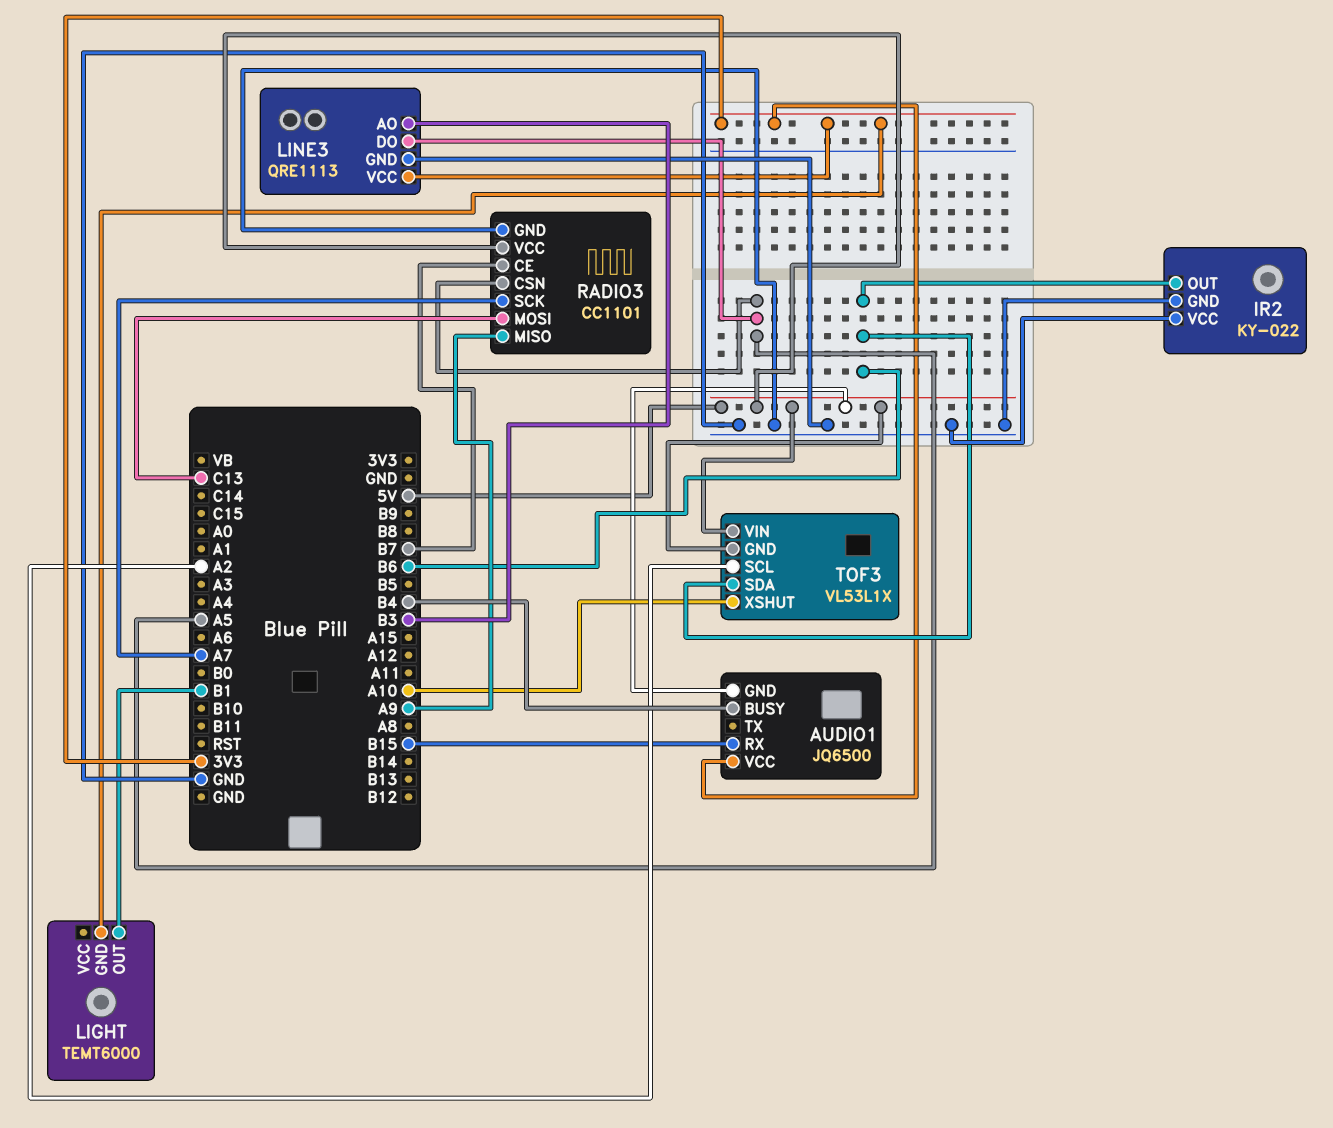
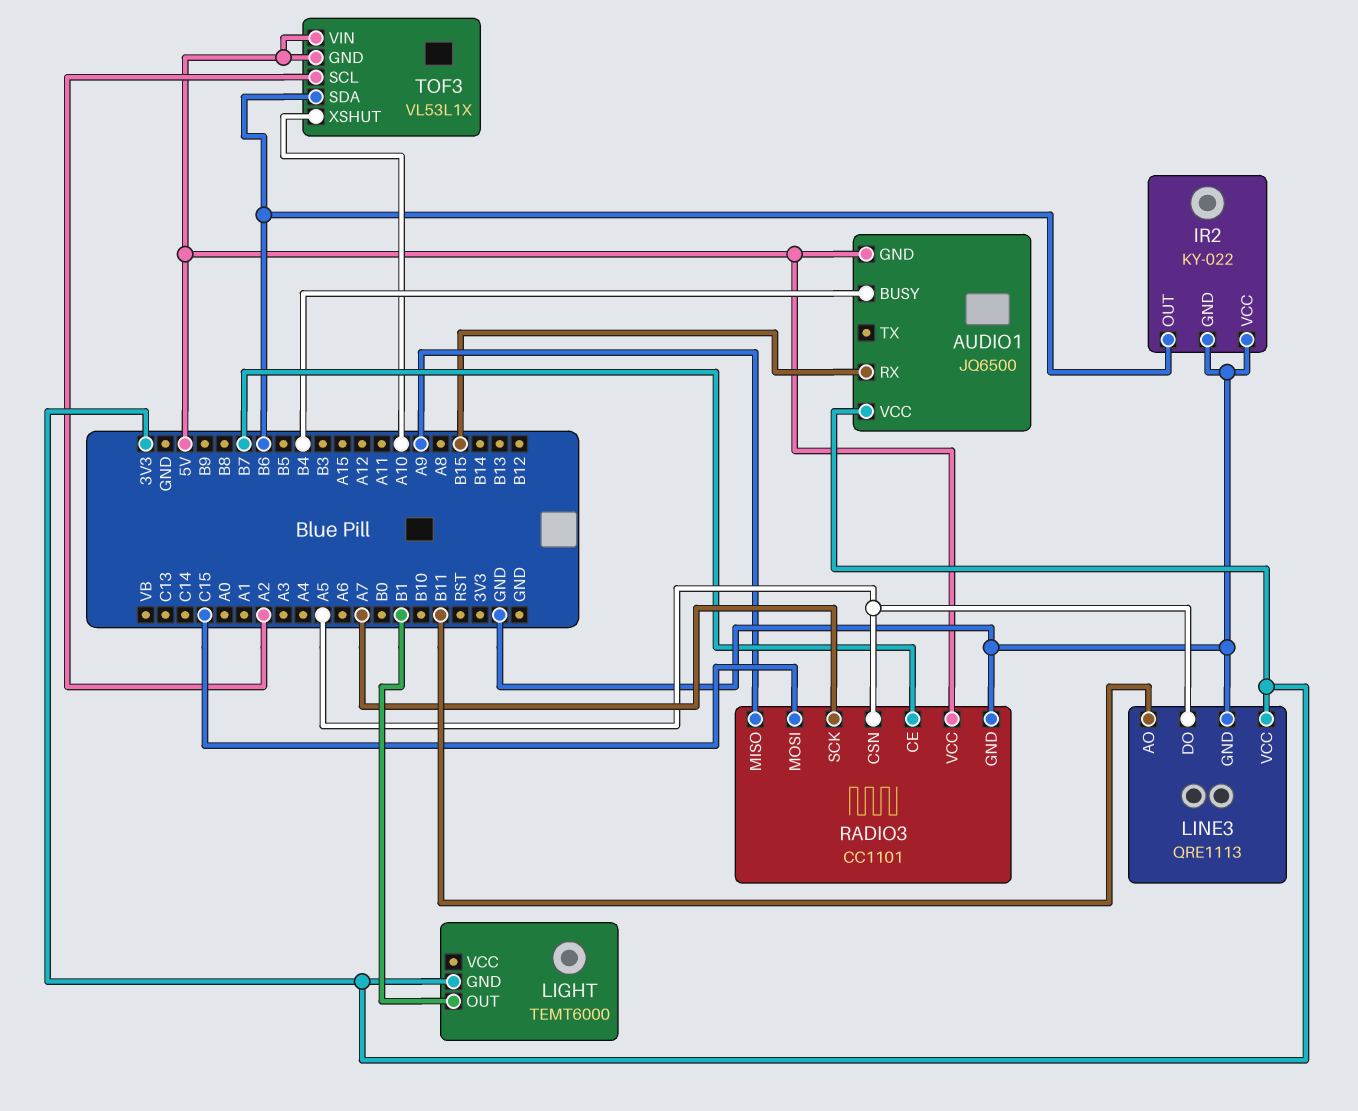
LINE3 pin AO: B3 -> B11
RADIO3 pin MOSI: C13 -> C15

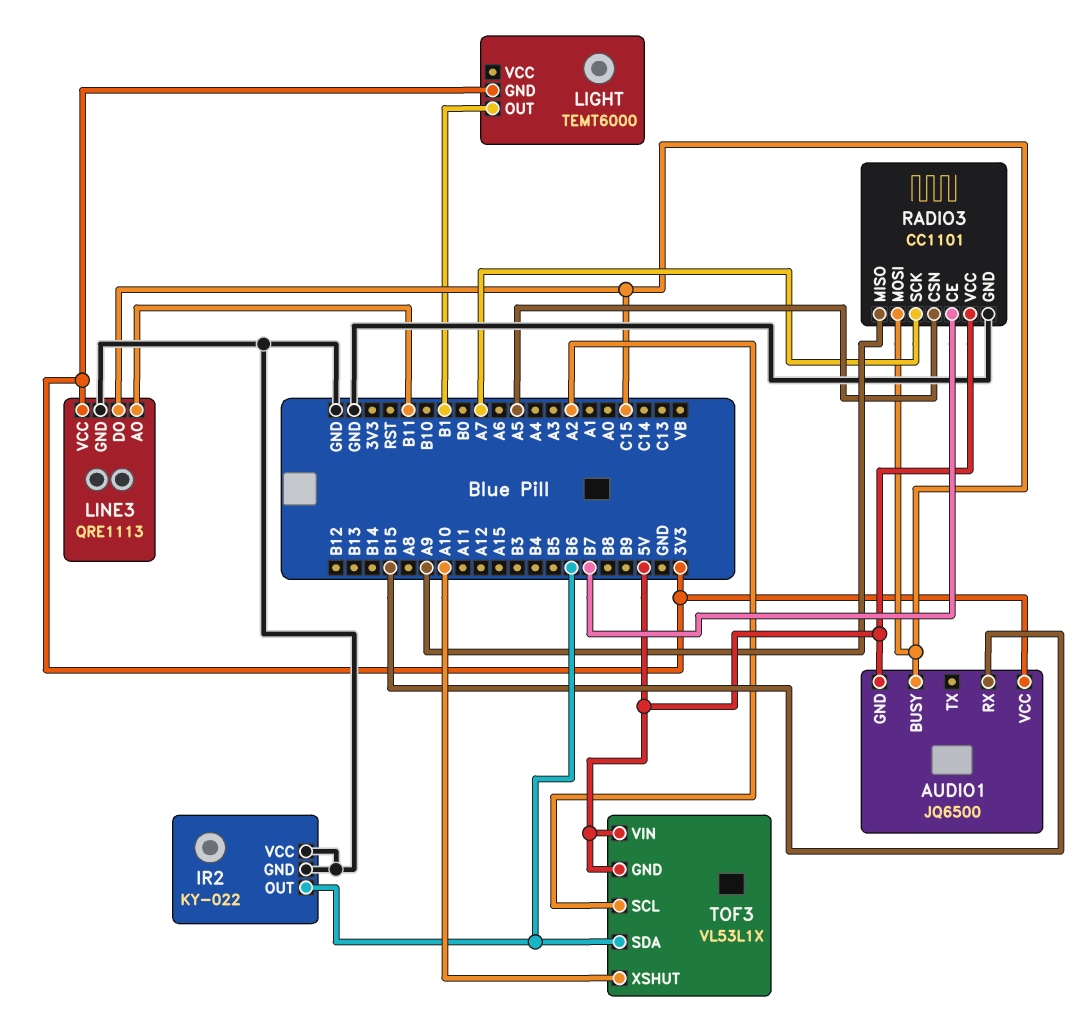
AUDIO1 pin BUSY: B4 -> C15
LINE3 pin DO: A5 -> C15

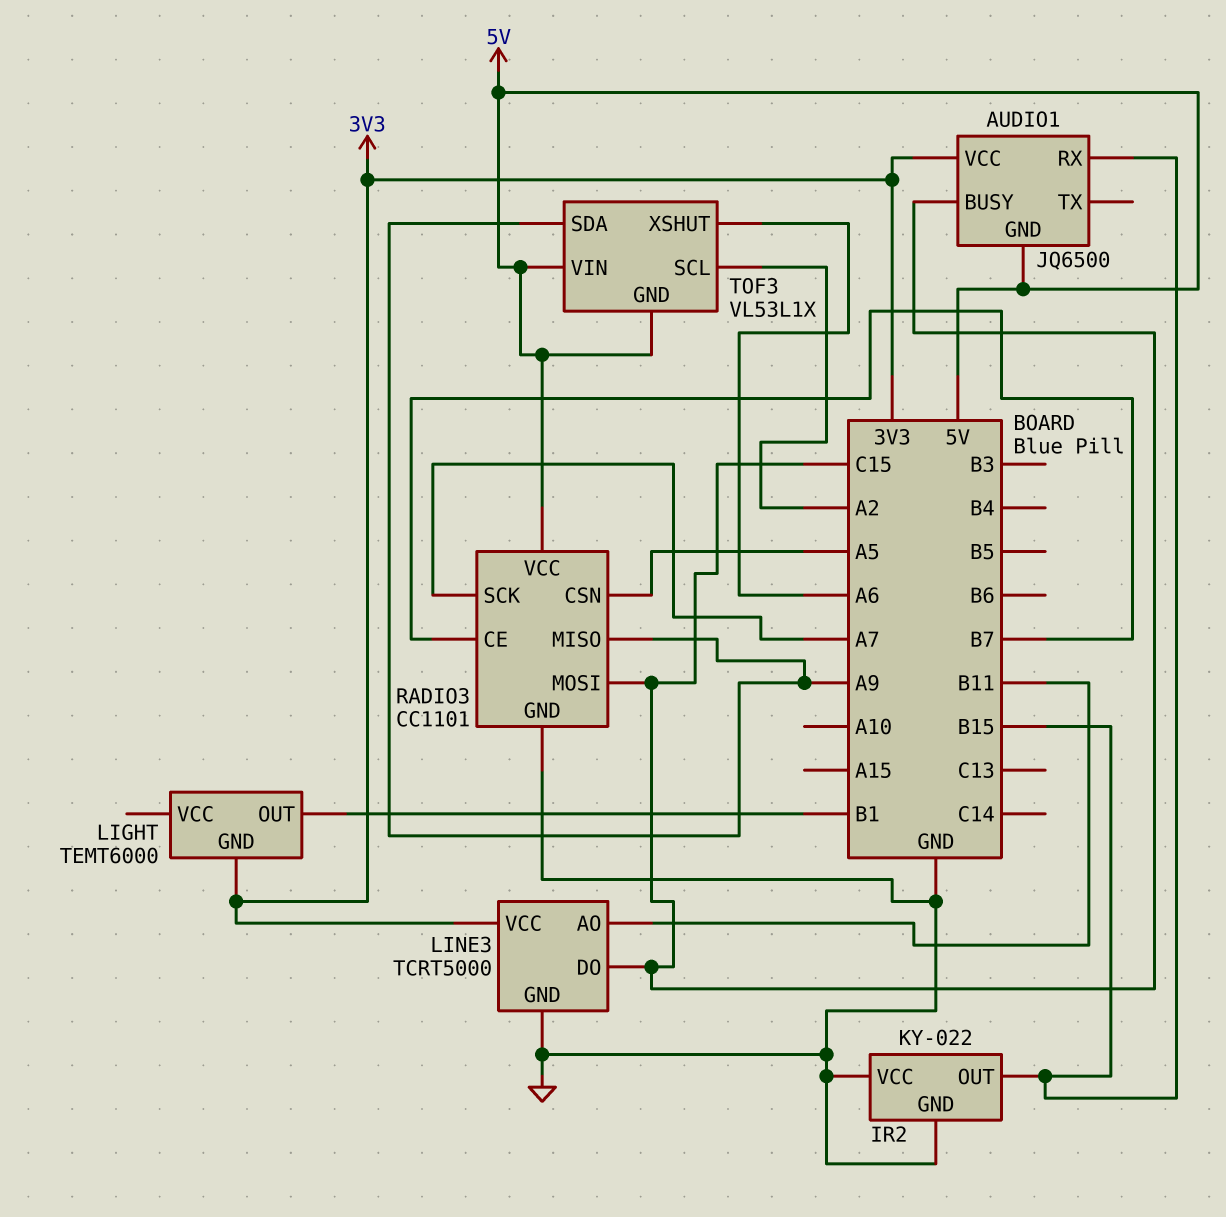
IR2 pin OUT: B6 -> B15
LINE3: QRE1113 -> TCRT5000
TOF3 pin SDA: B6 -> A9
TOF3 pin XSHUT: A10 -> A6

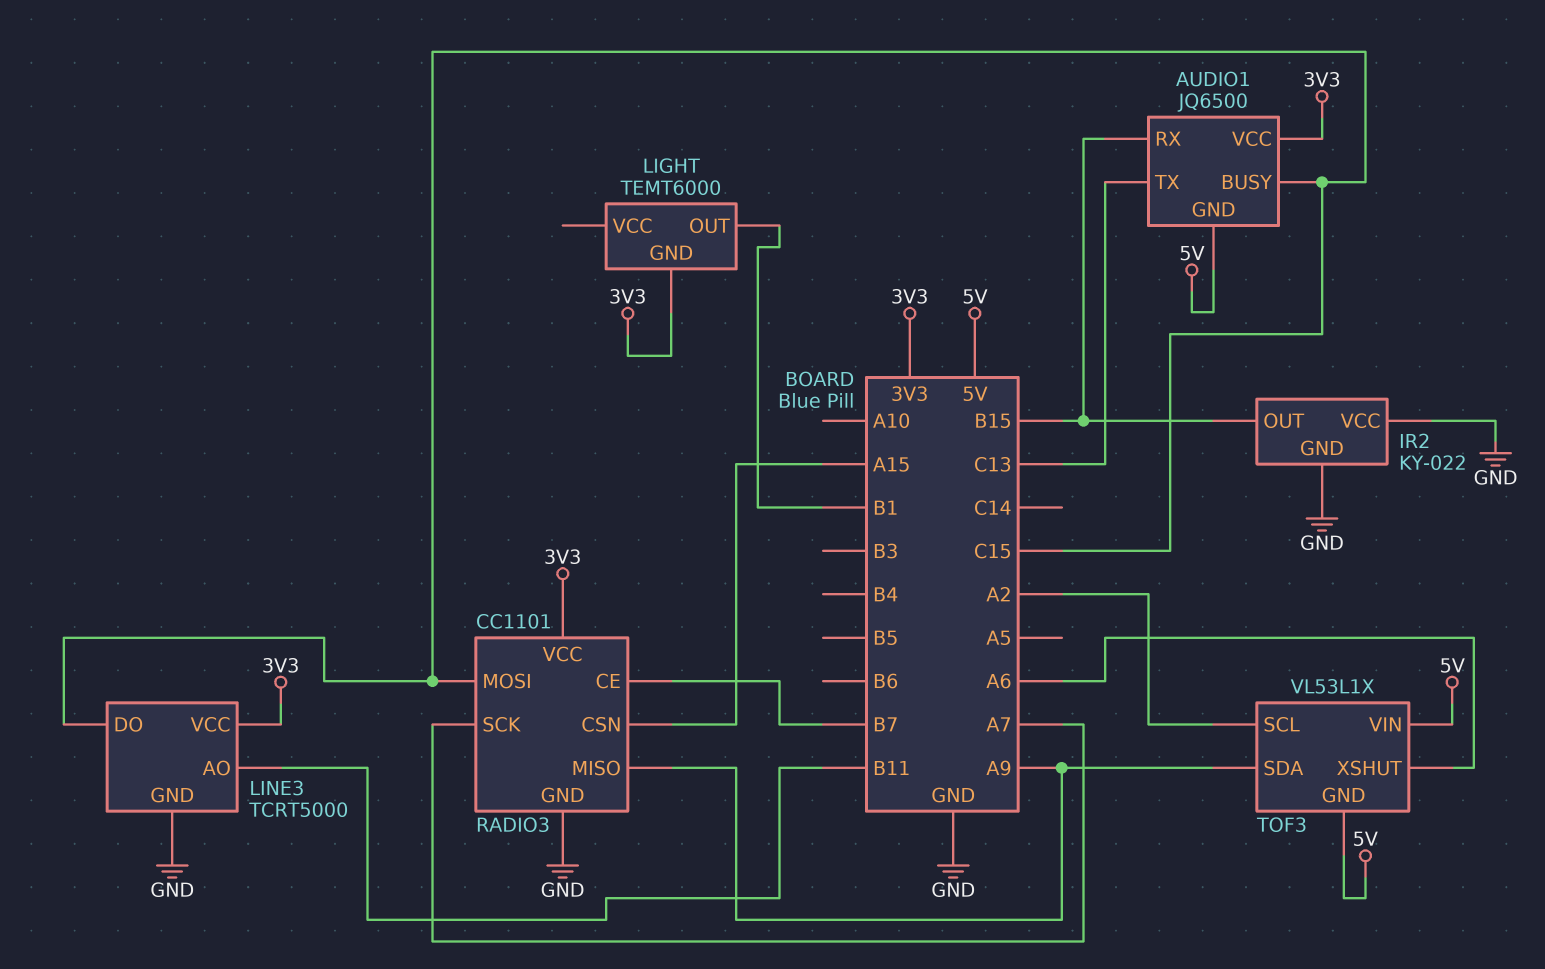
AUDIO1 pin TX: none -> C13
RADIO3 pin CSN: A5 -> A15
RADIO3 pin VCC: 5V -> 3V3

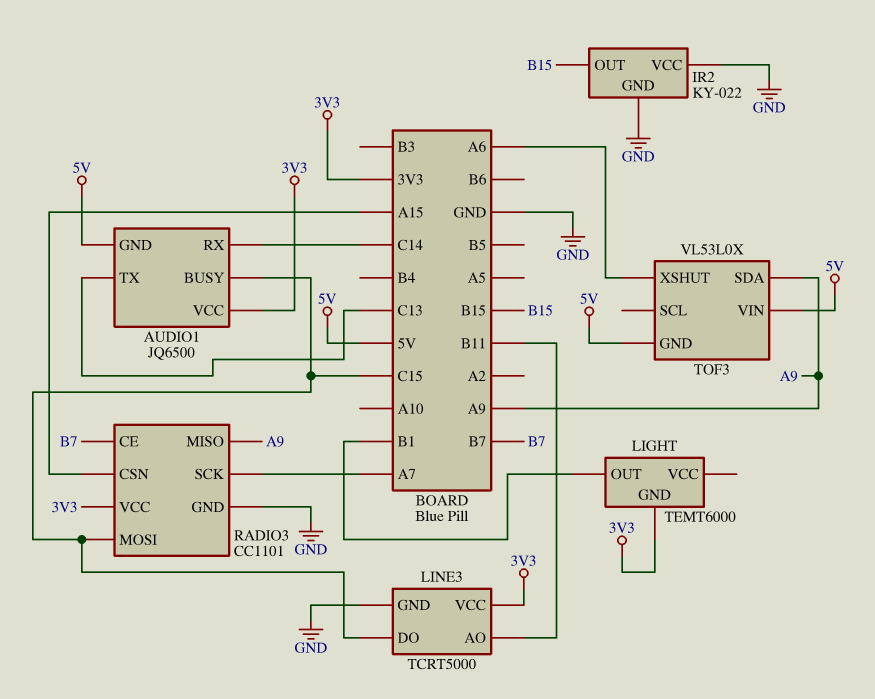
AUDIO1 pin RX: B15 -> C14
TOF3: VL53L1X -> VL53L0X
TOF3 pin SCL: A2 -> none

